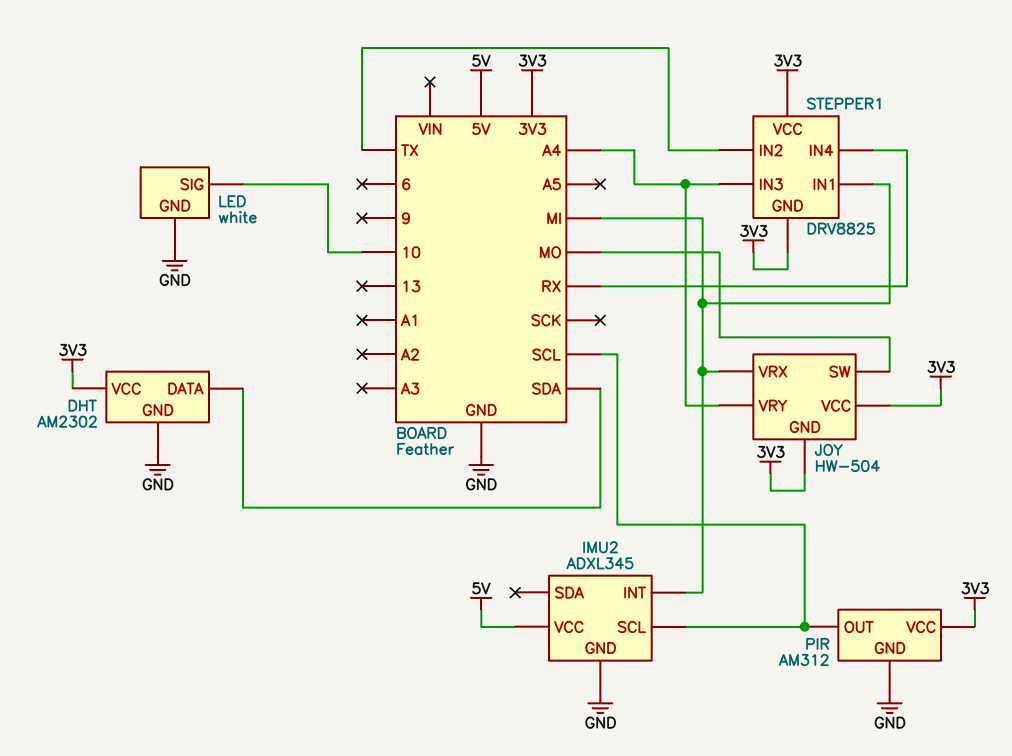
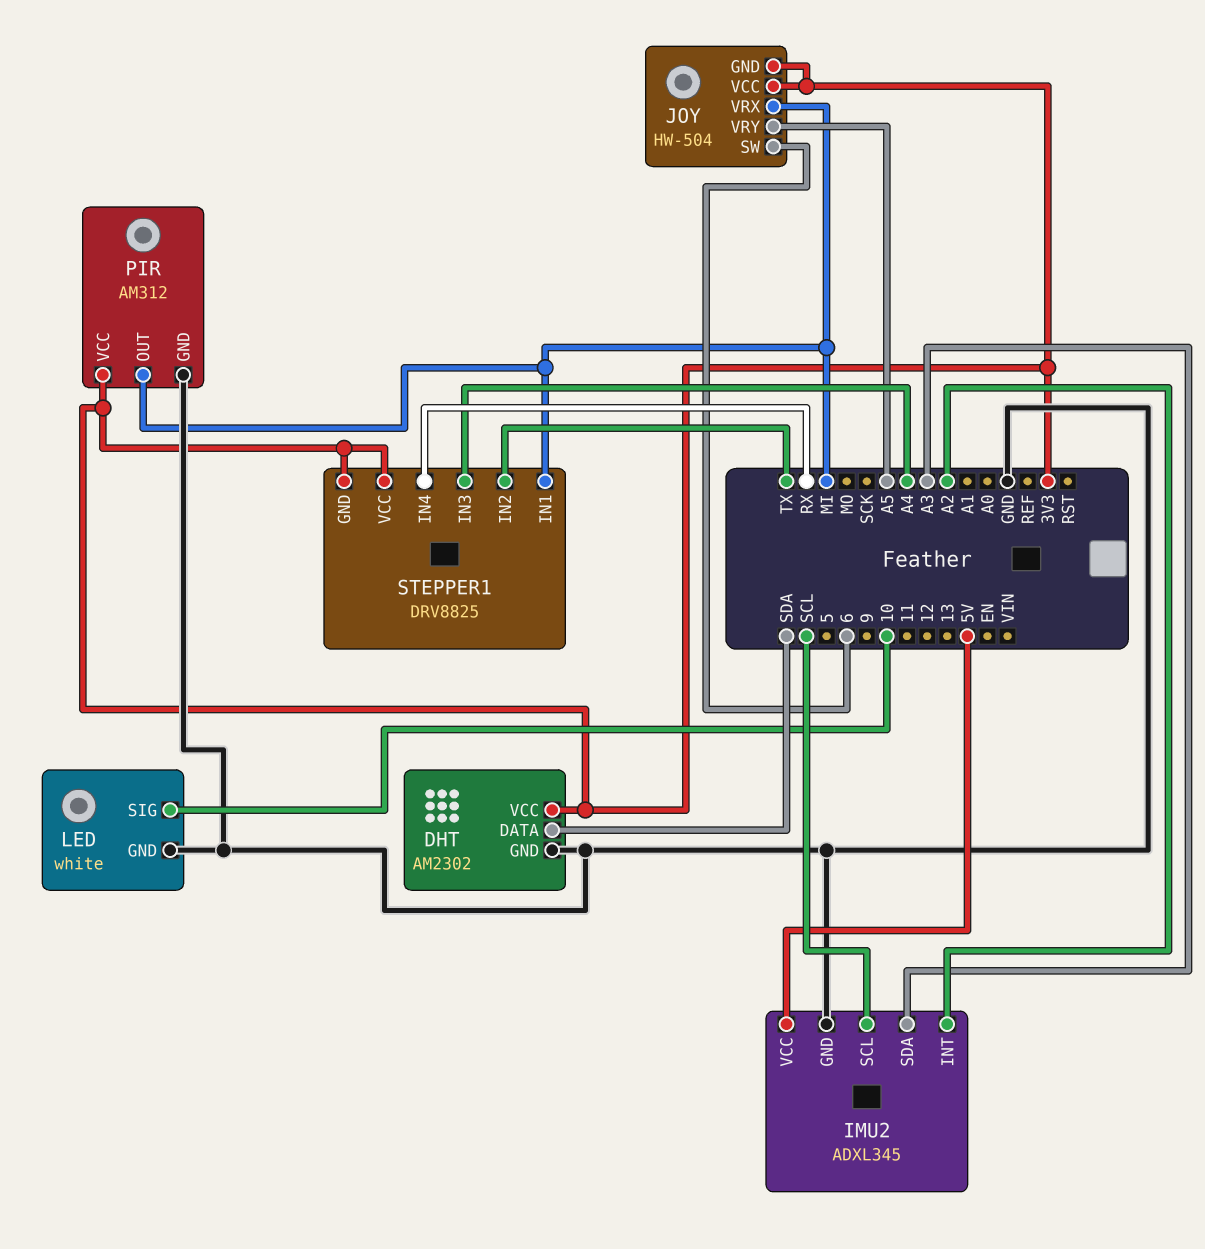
IMU2 pin INT: MI -> A2
IMU2 pin SDA: none -> A3
JOY pin SW: MO -> 6
JOY pin VRY: A4 -> A5
PIR pin OUT: SCL -> MI

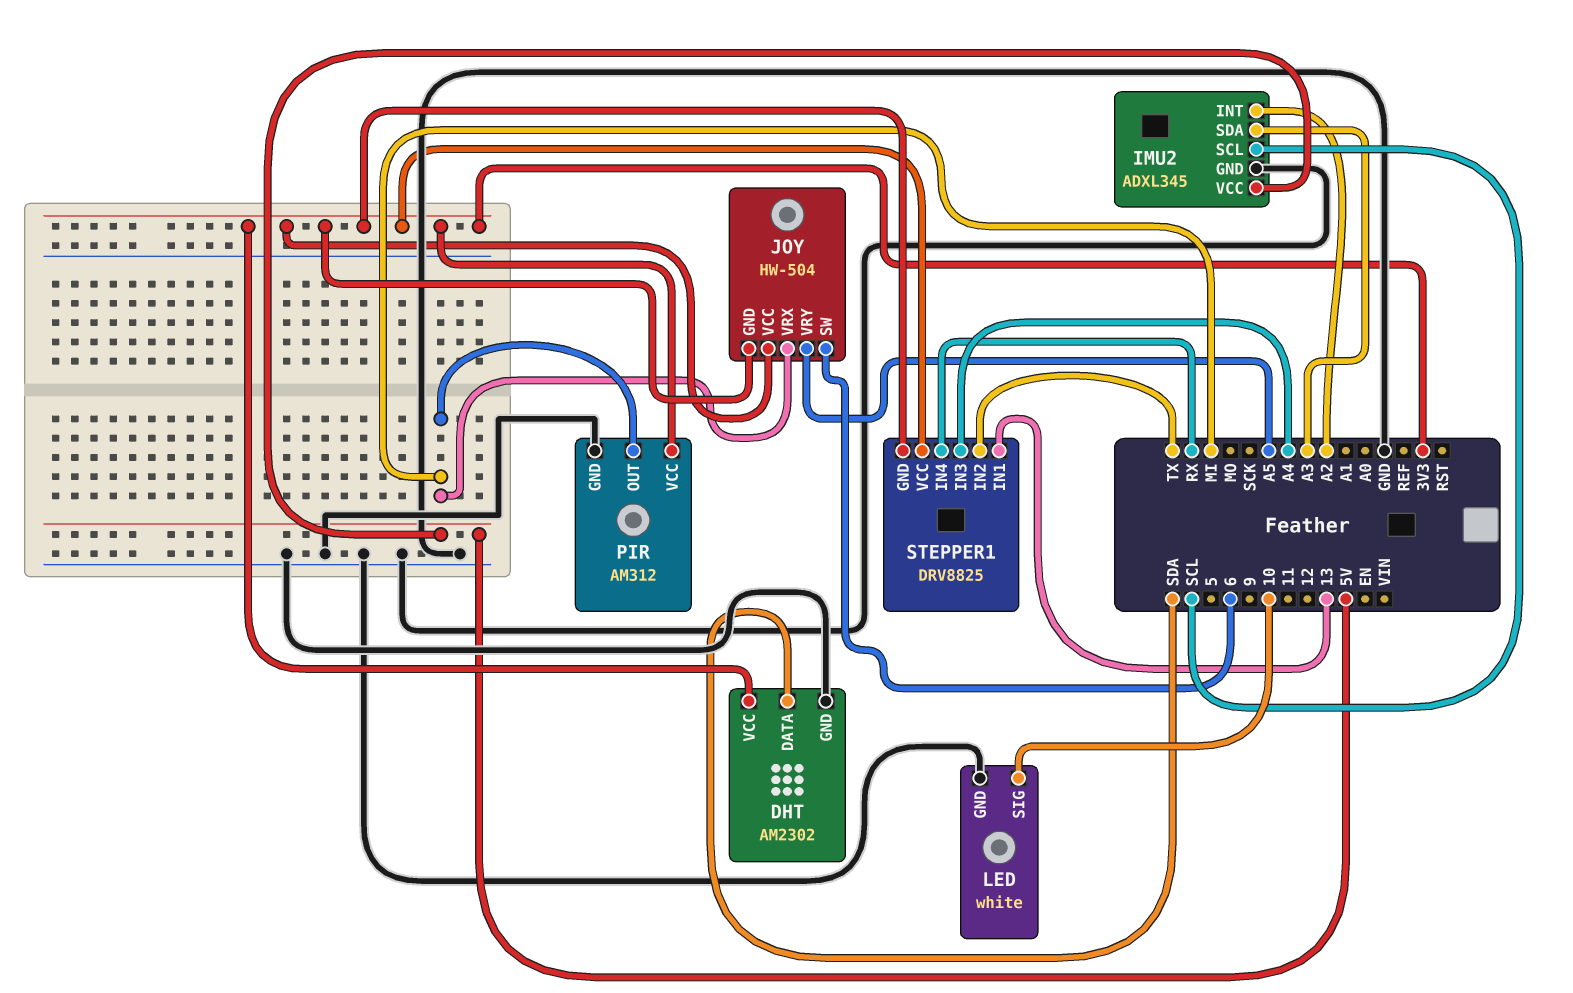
STEPPER1 pin IN1: MI -> 13

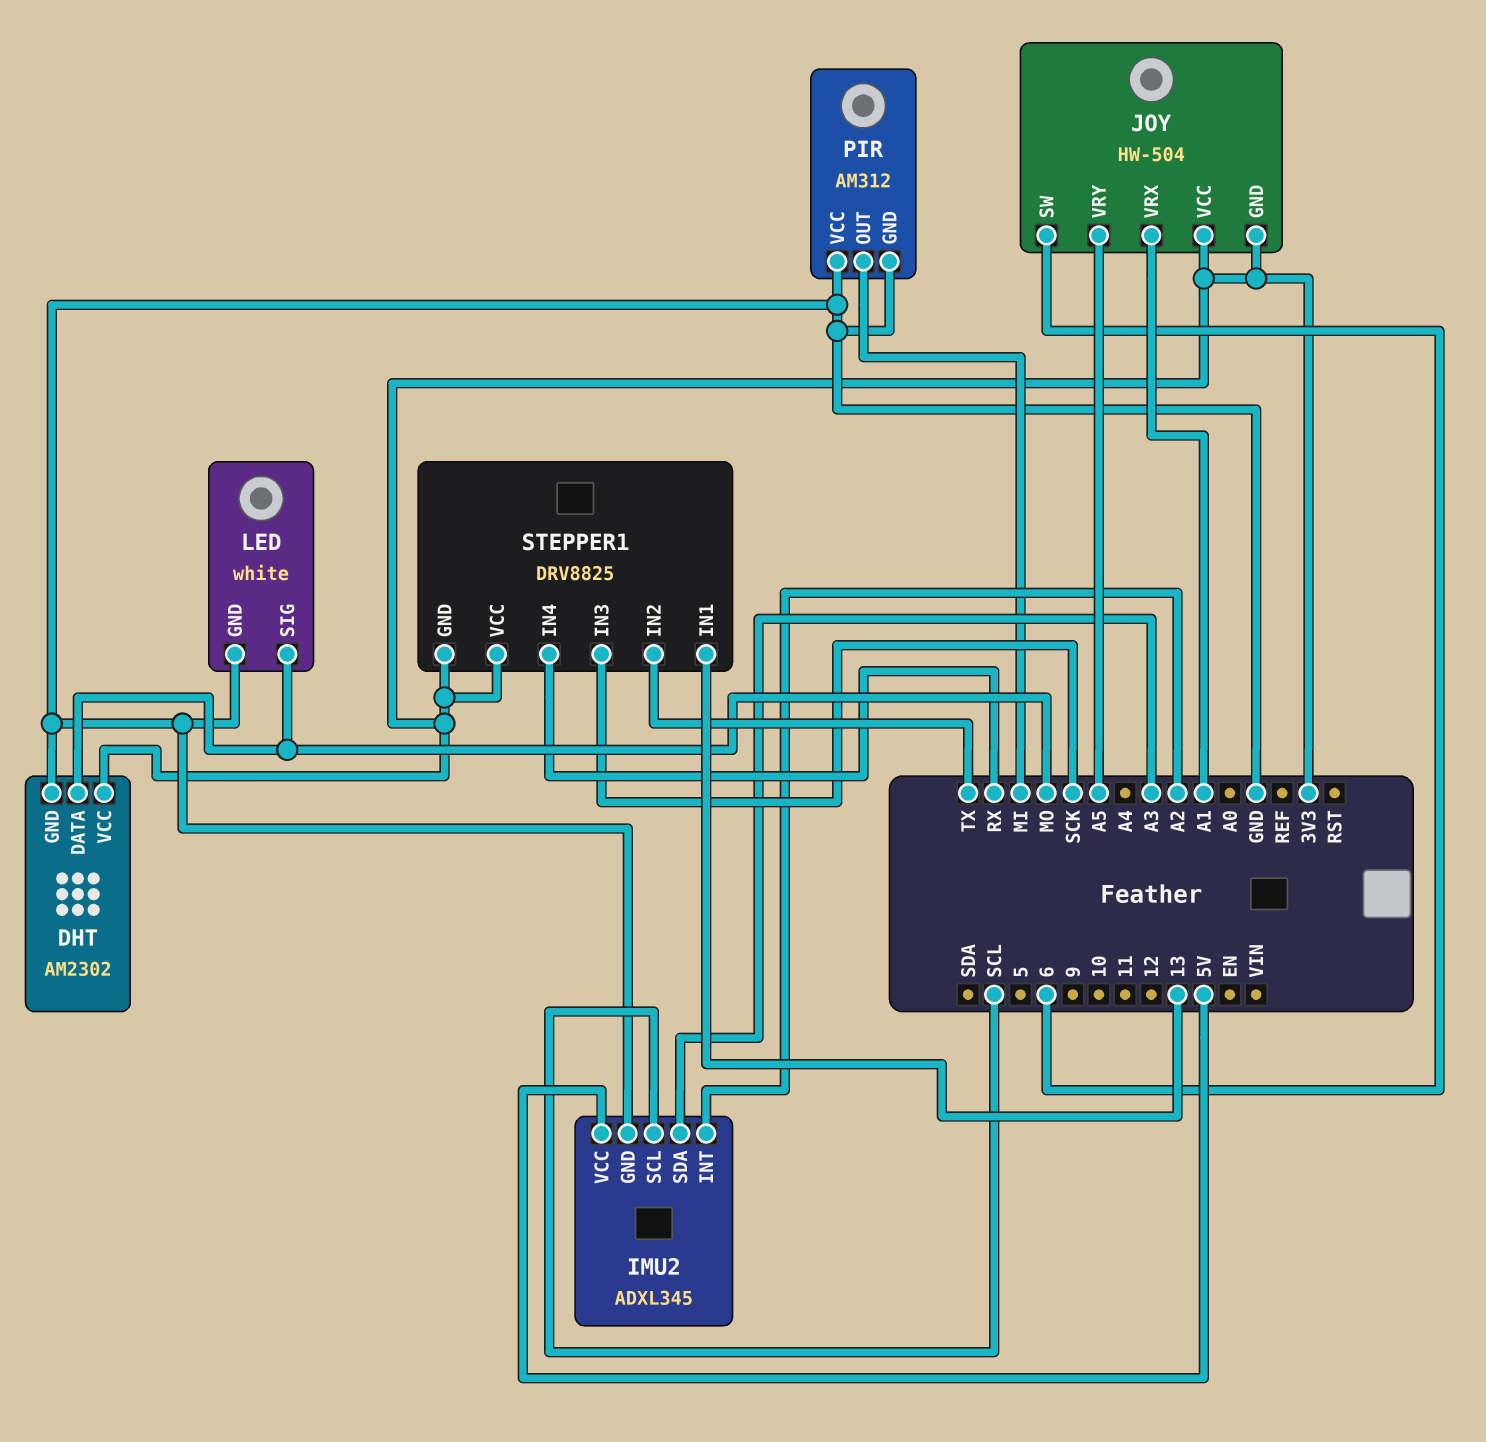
DHT pin DATA: SDA -> MO
JOY pin VRX: MI -> A1
LED pin SIG: 10 -> MO
PIR pin VCC: 3V3 -> GND
STEPPER1 pin IN3: A4 -> SCK

